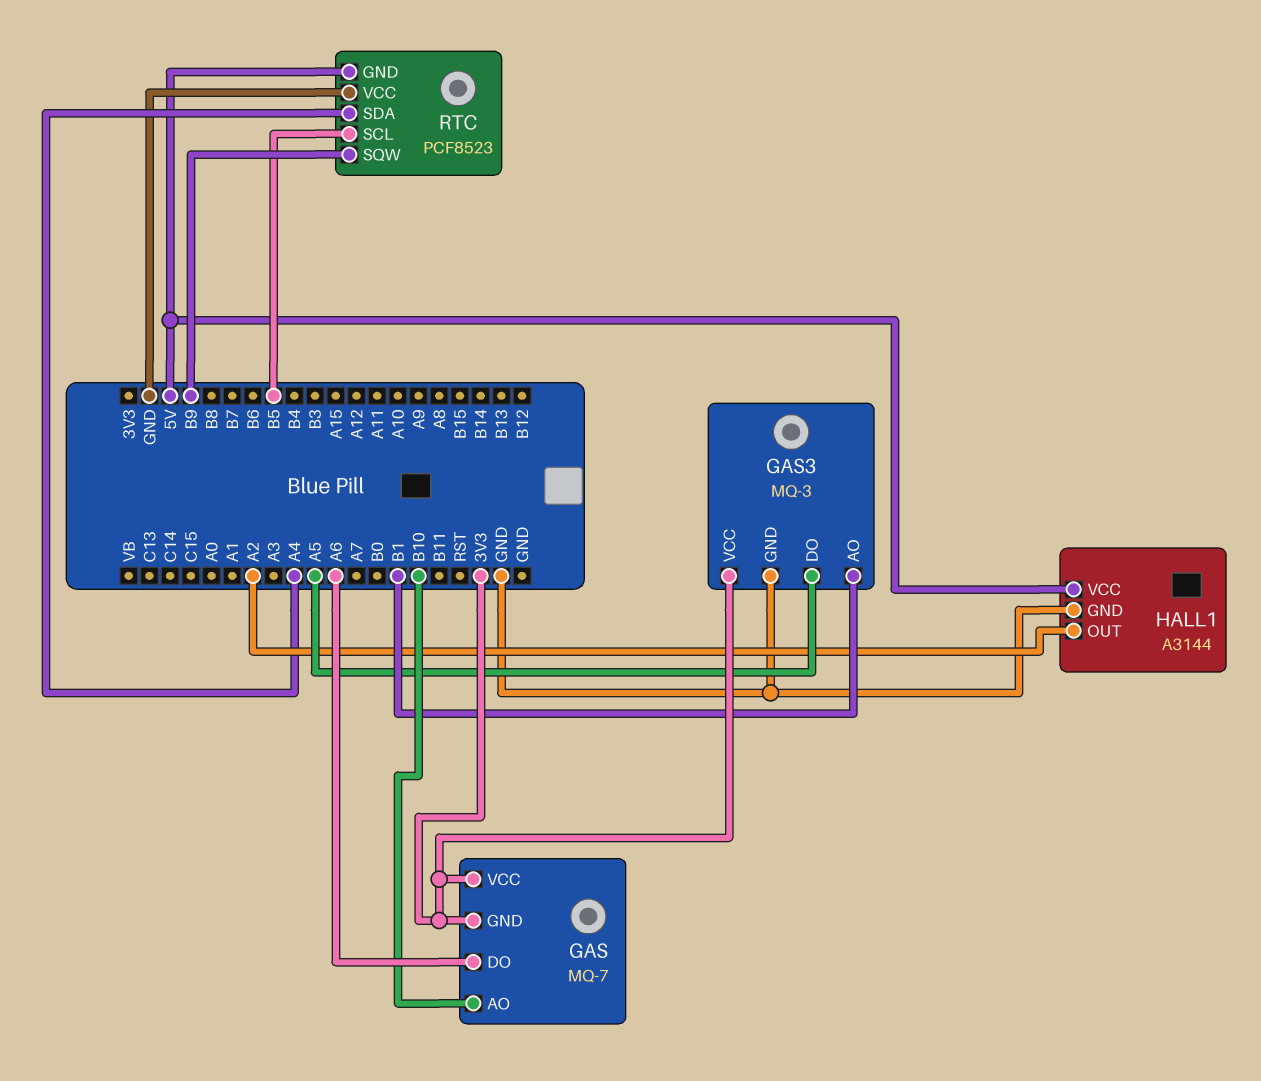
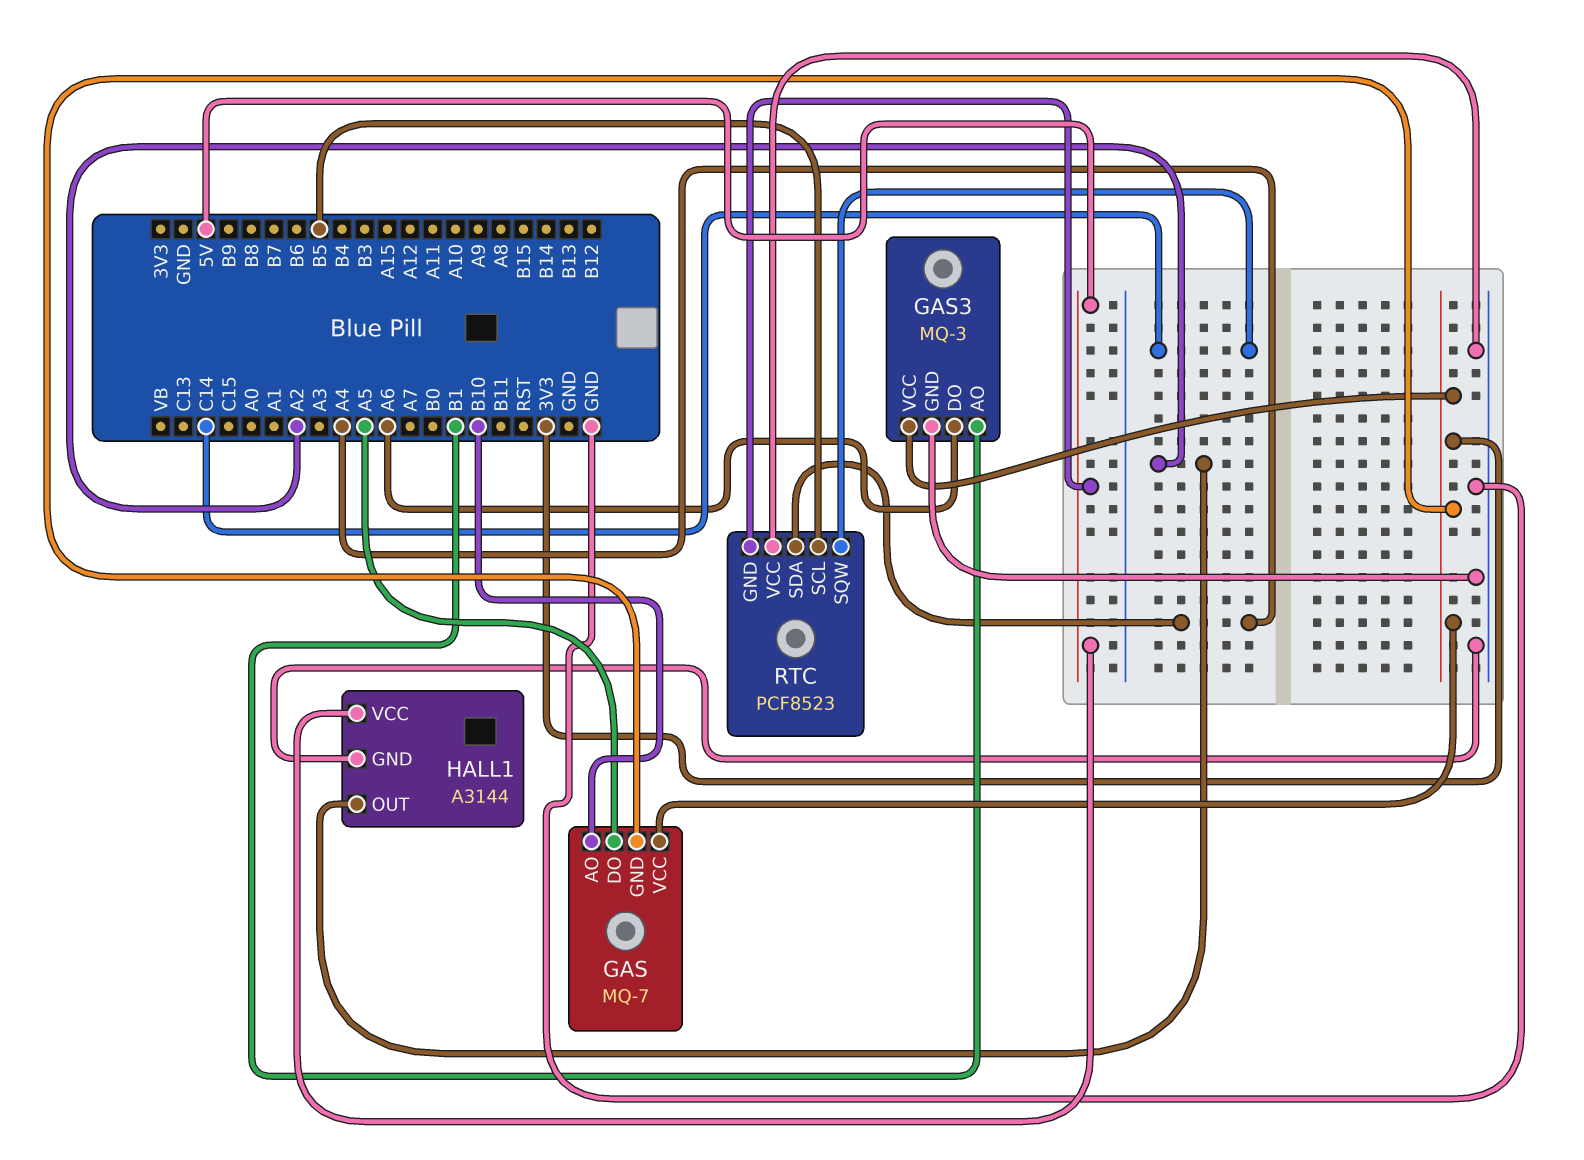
GAS pin DO: A6 -> A5
GAS3 pin DO: A5 -> A6
RTC pin SQW: B9 -> C14

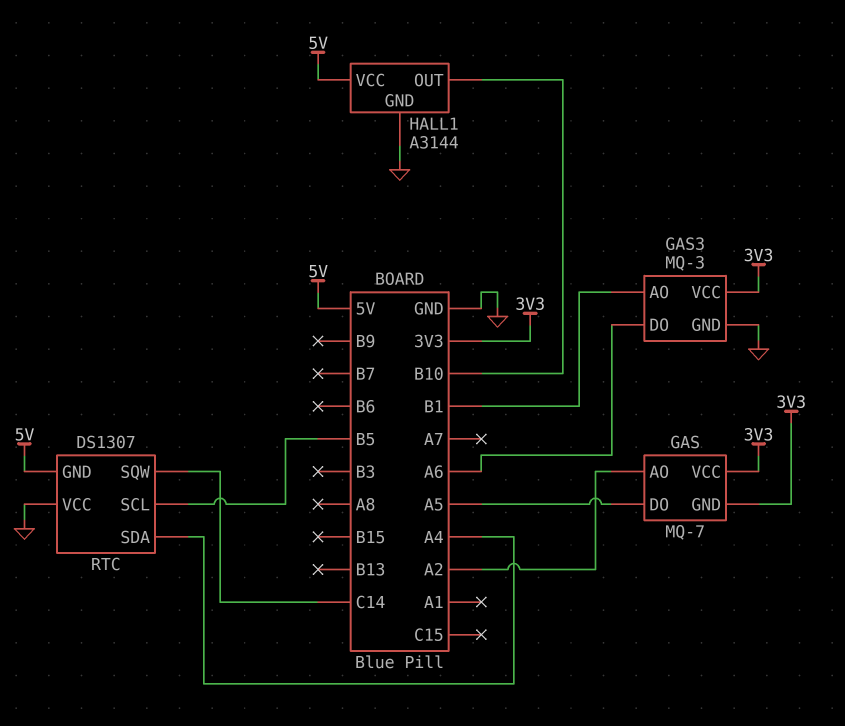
GAS pin AO: B10 -> A2
HALL1 pin OUT: A2 -> B10
RTC: PCF8523 -> DS1307

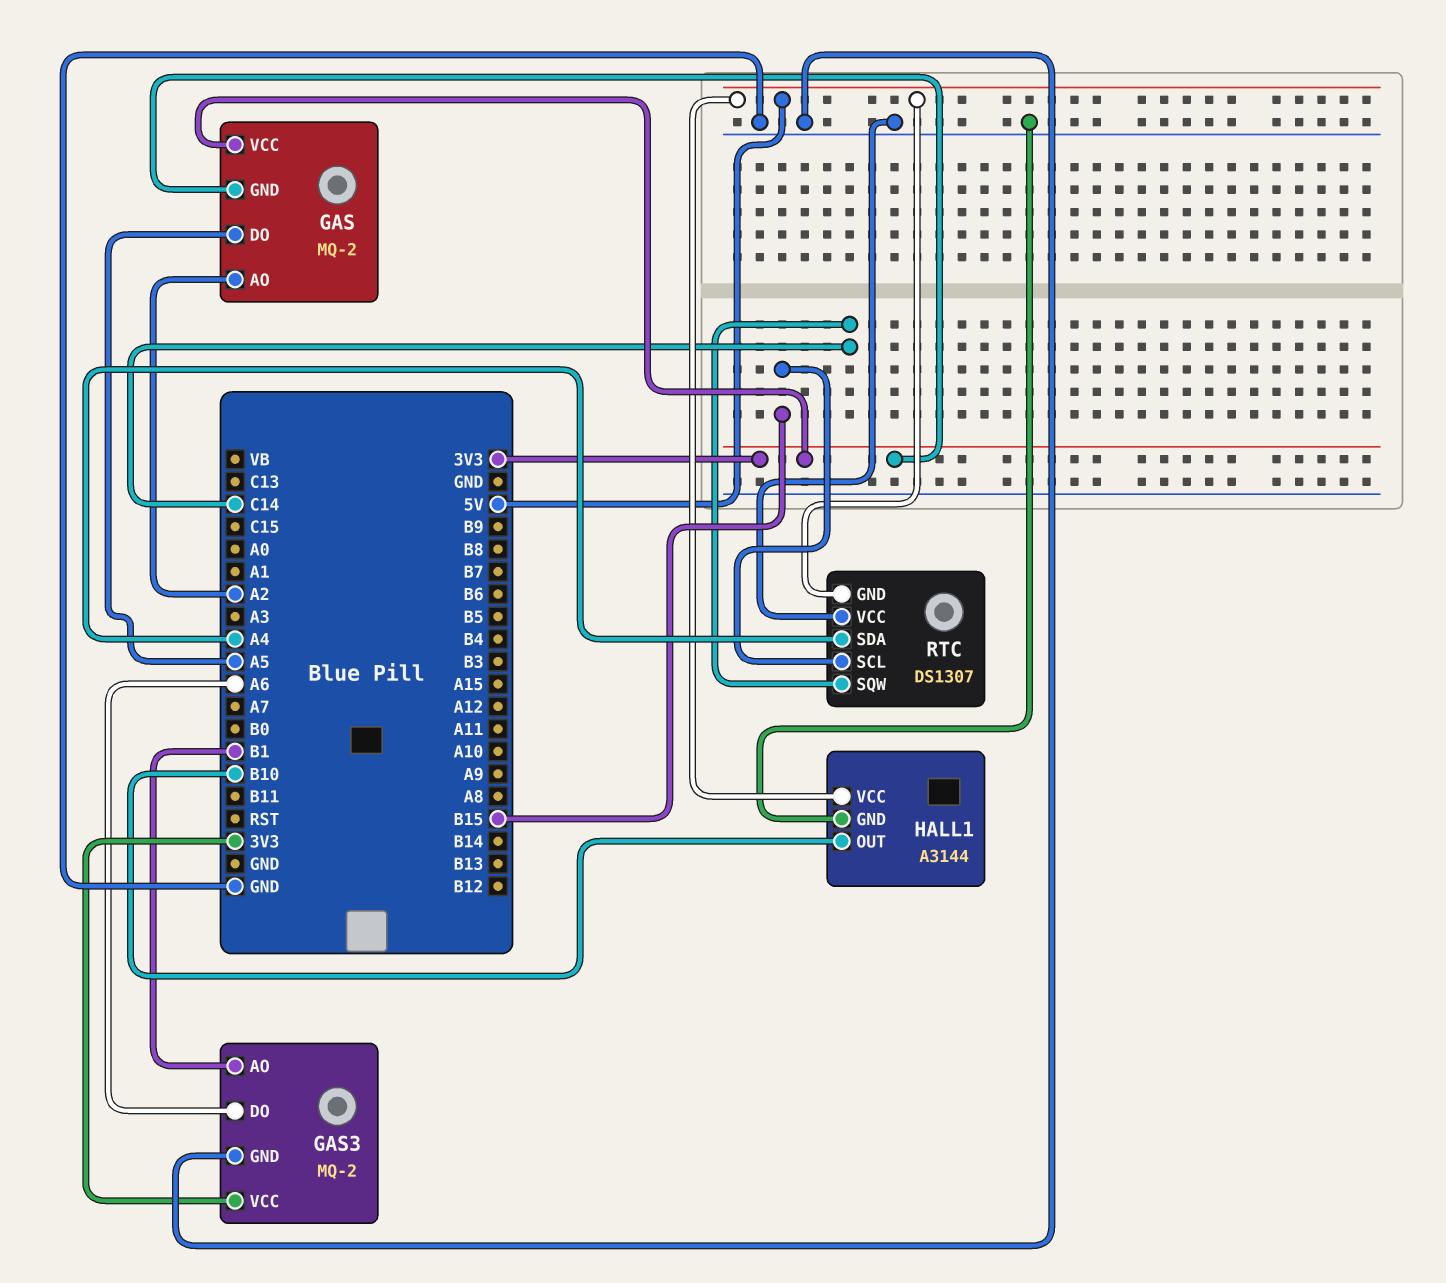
GAS: MQ-7 -> MQ-2
GAS3: MQ-3 -> MQ-2
RTC pin SCL: B5 -> B15

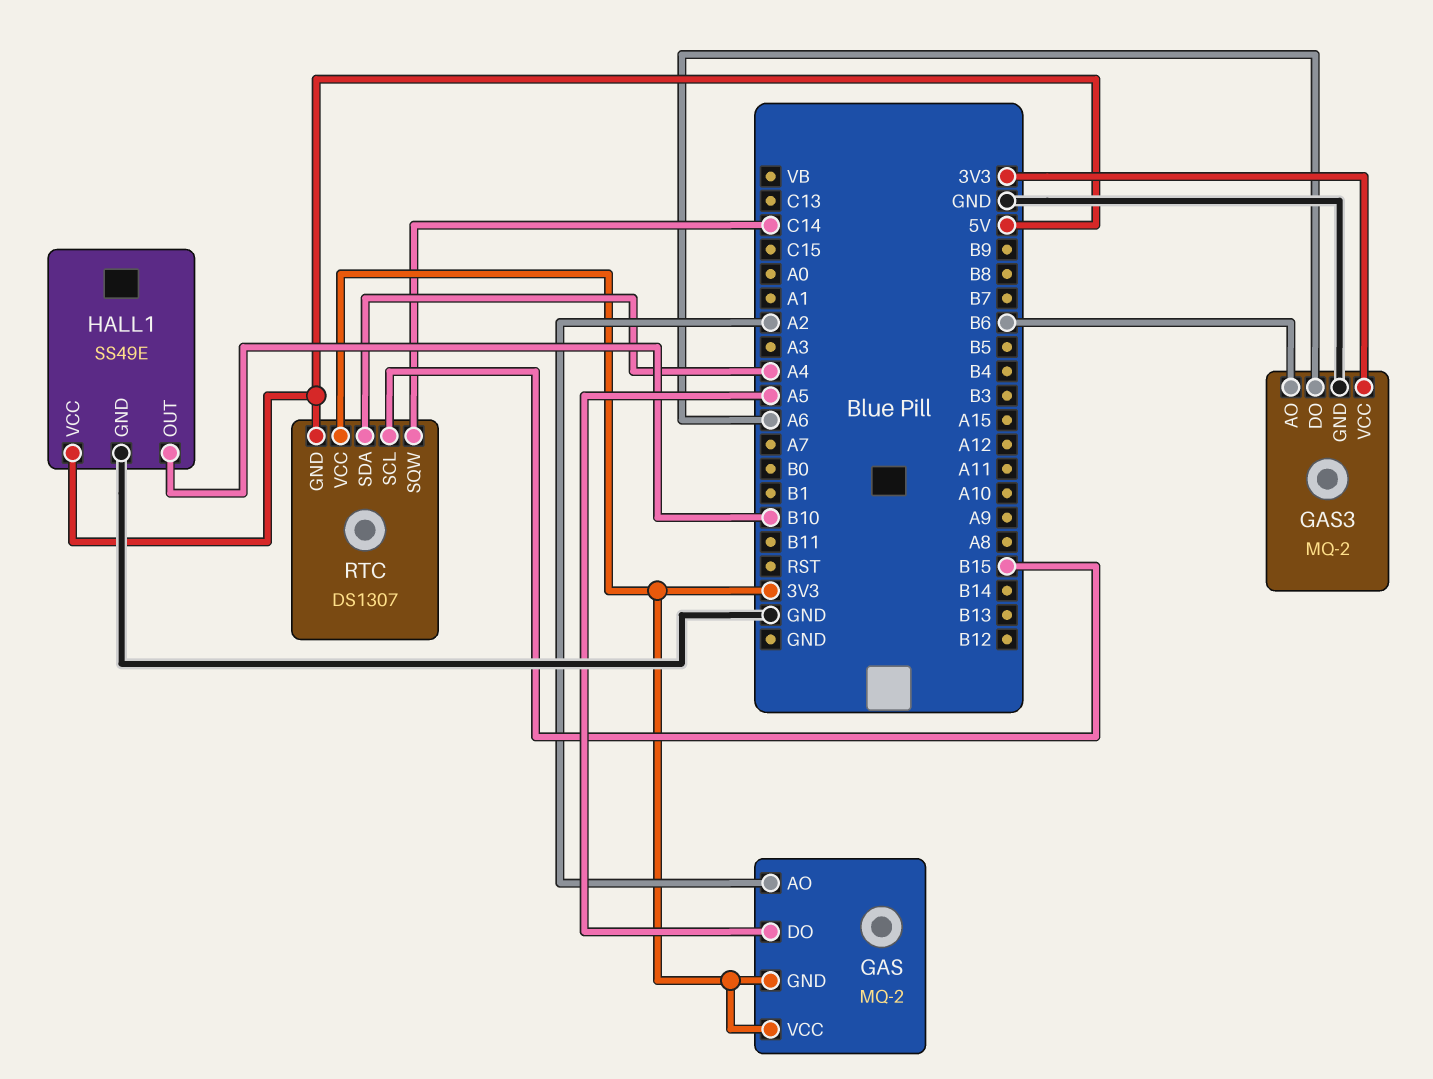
GAS3 pin AO: B1 -> B6
HALL1: A3144 -> SS49E
RTC pin VCC: GND -> 3V3

